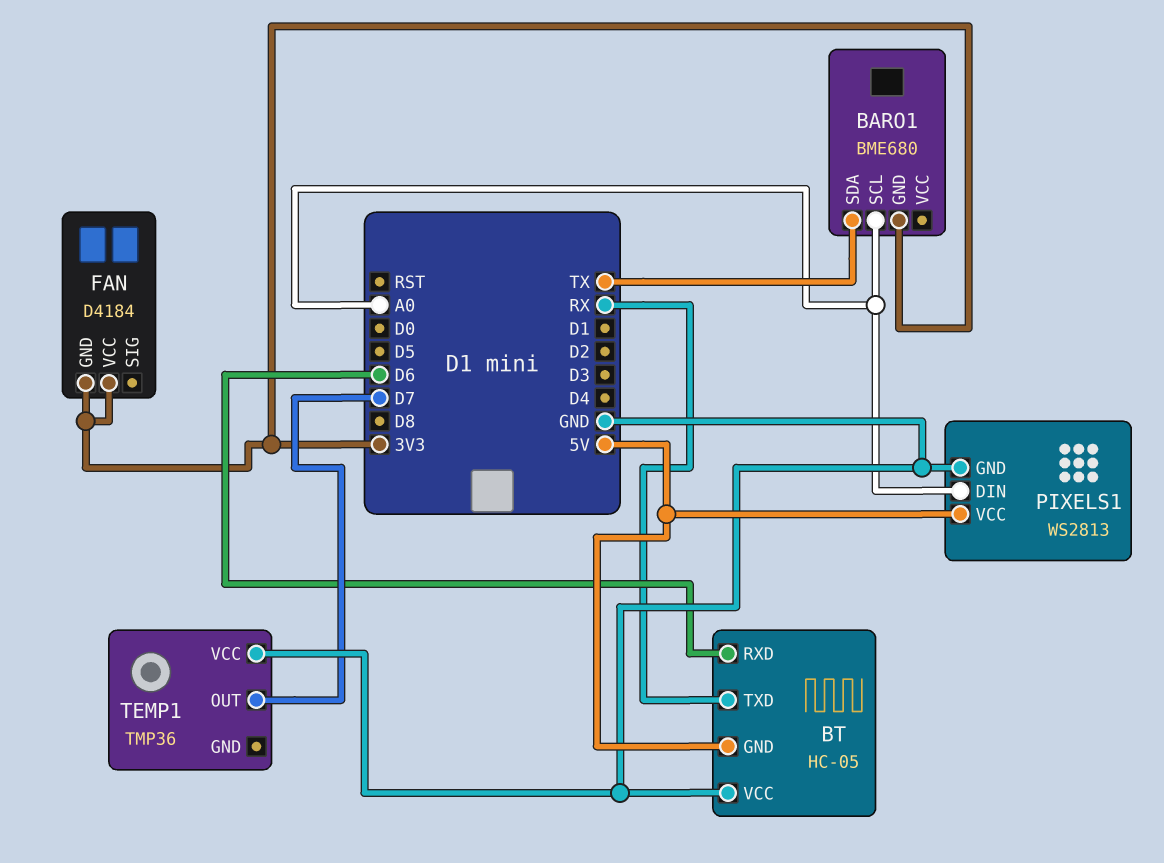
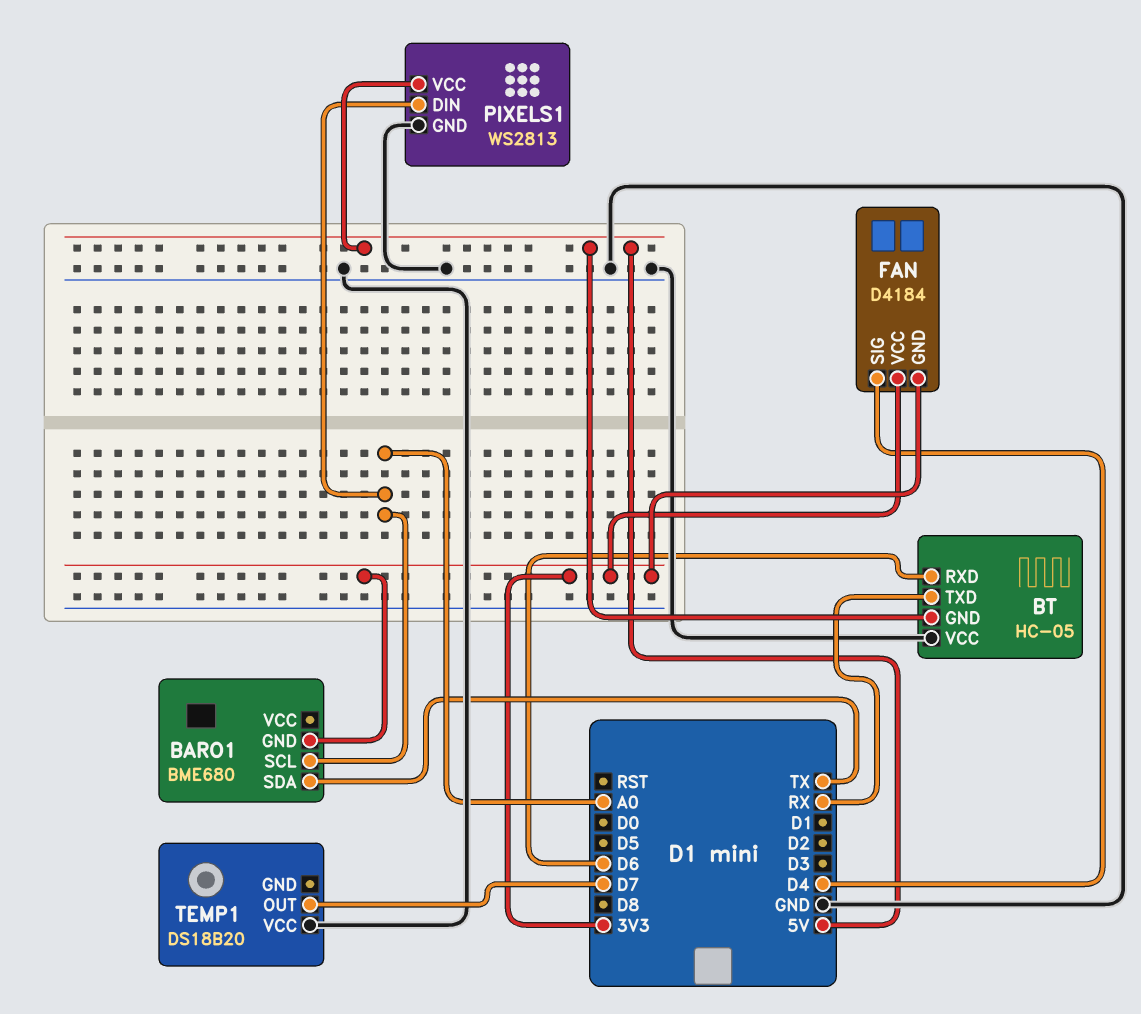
FAN pin SIG: none -> D4
TEMP1: TMP36 -> DS18B20

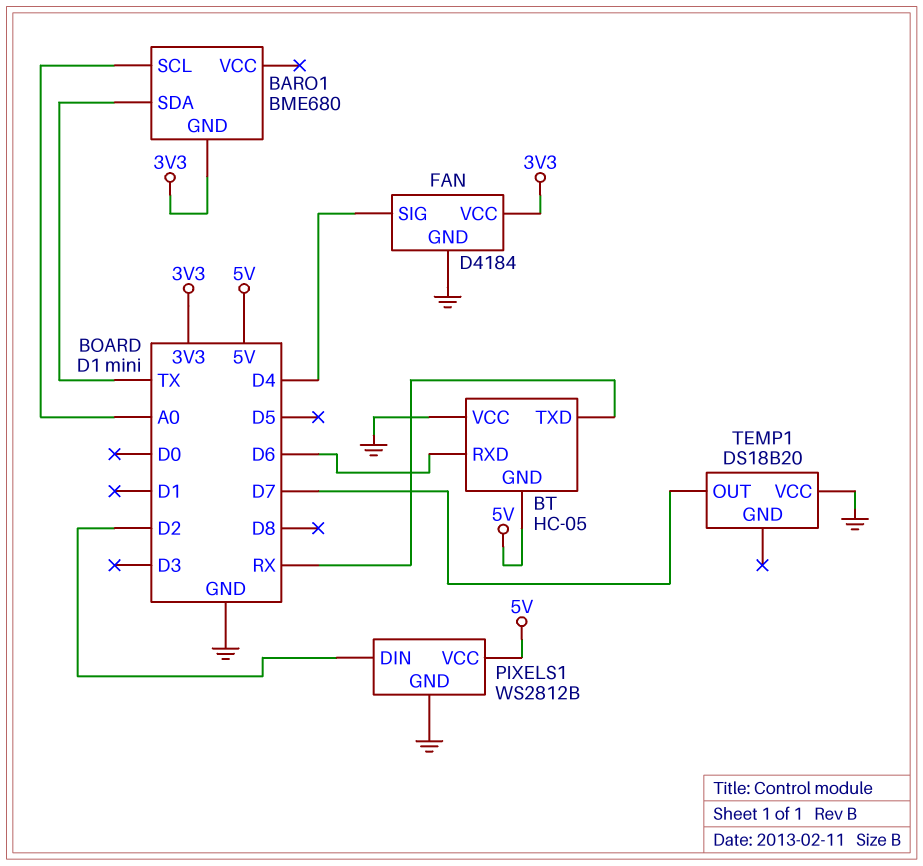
FAN pin GND: 3V3 -> GND
PIXELS1: WS2813 -> WS2812B
PIXELS1 pin DIN: A0 -> D2

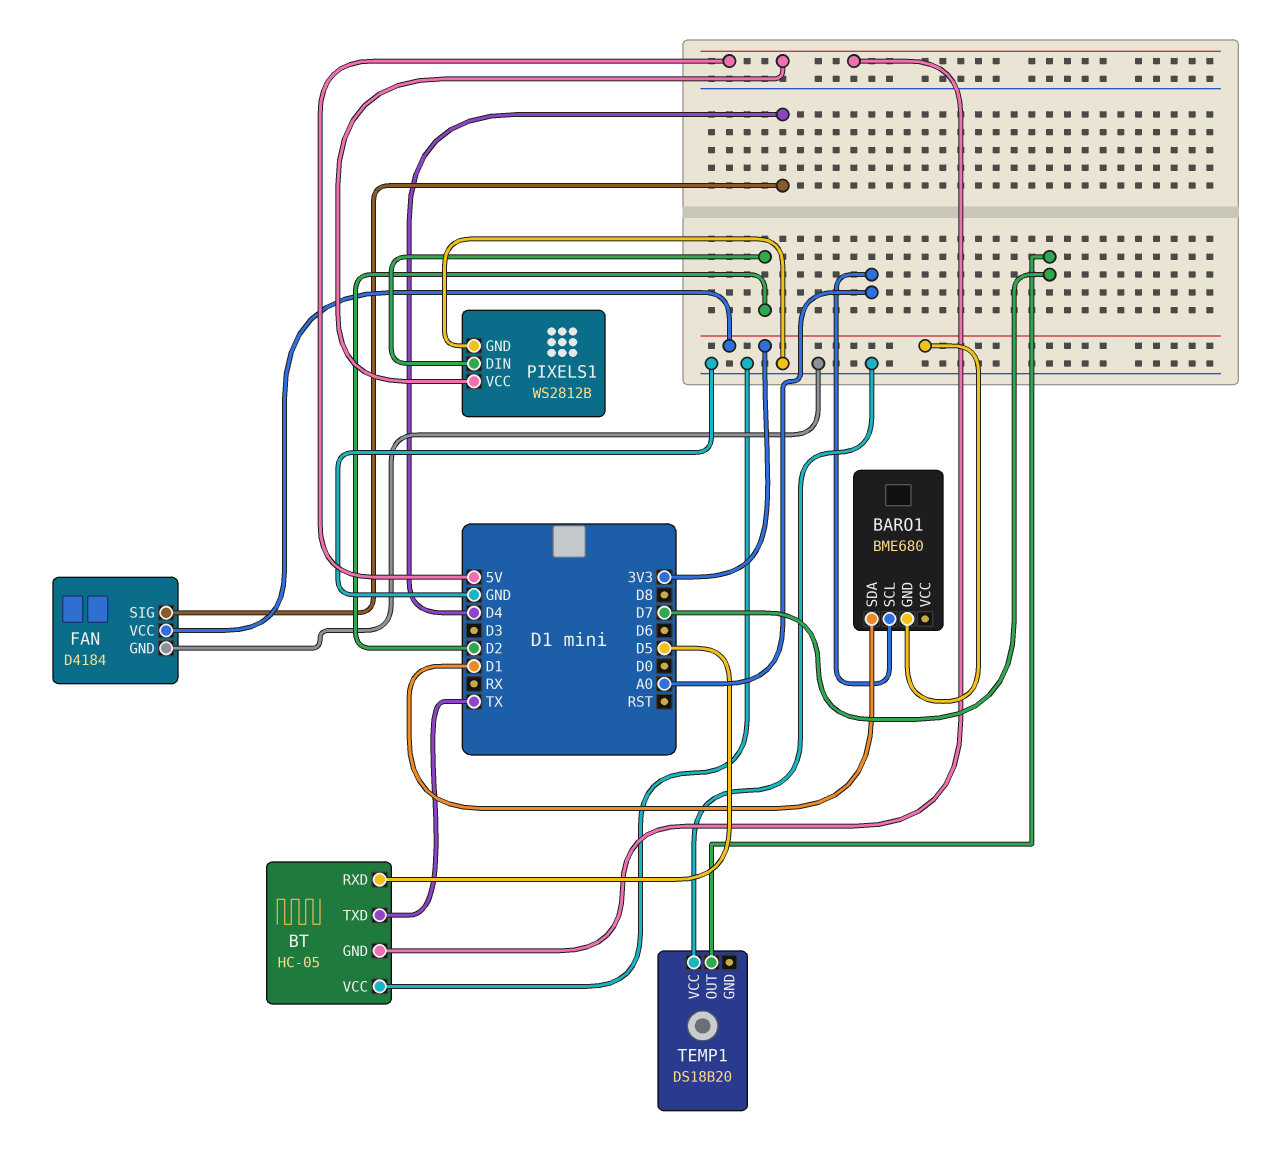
BARO1 pin SDA: TX -> D1
BT pin RXD: D6 -> D5
BT pin TXD: RX -> TX

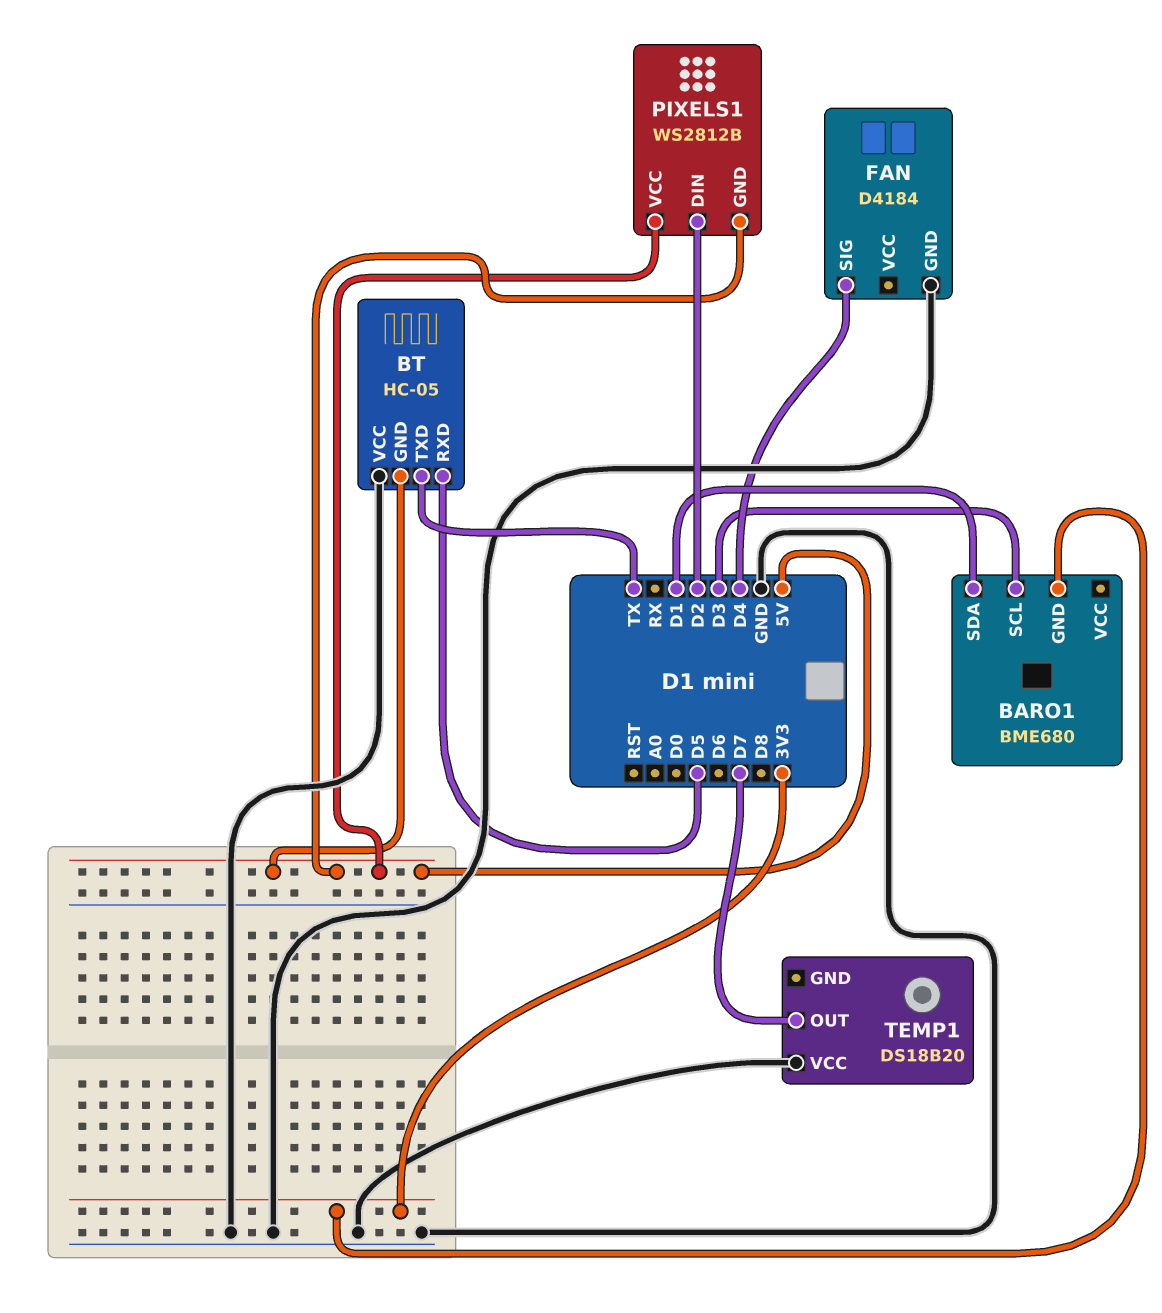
BARO1 pin SCL: A0 -> D3
FAN pin VCC: 3V3 -> none
PIXELS1 pin GND: GND -> 5V

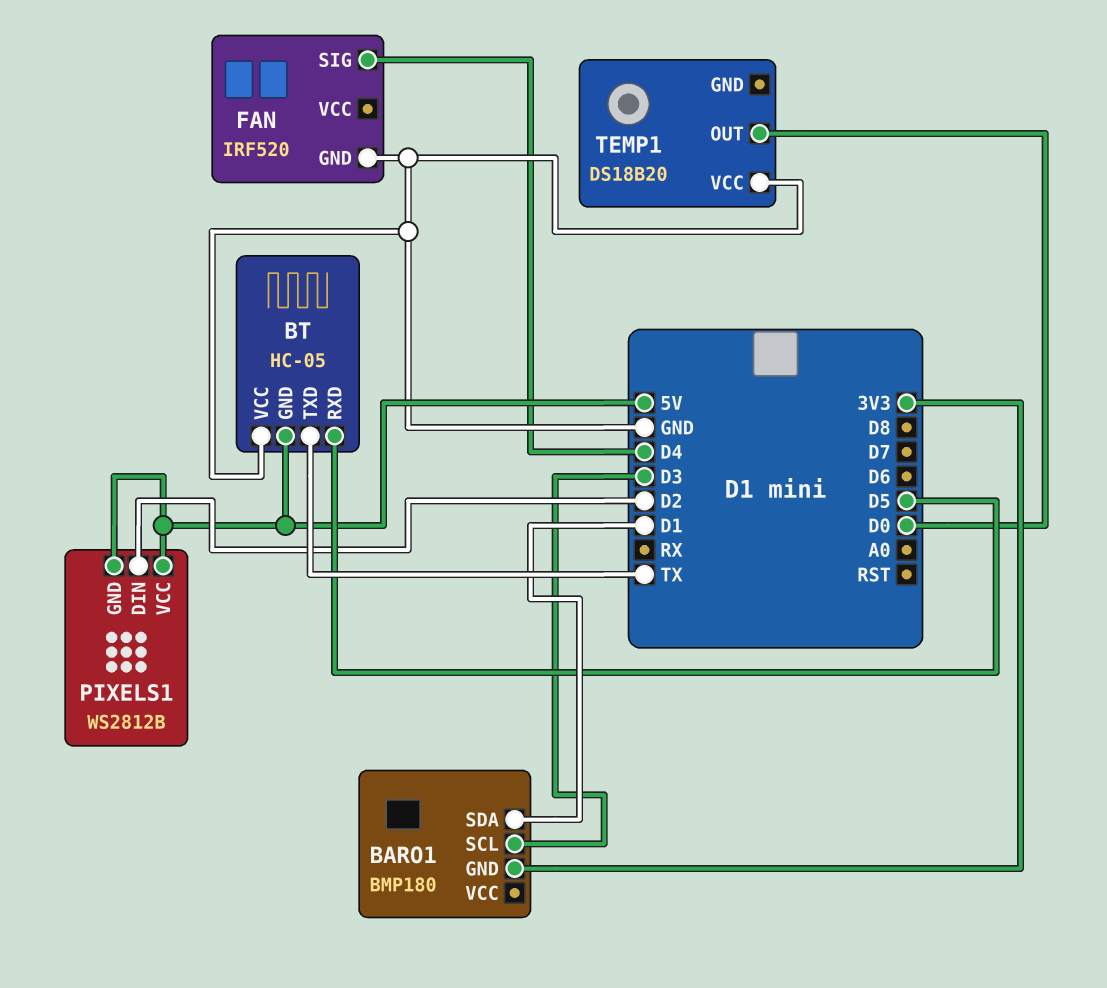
BARO1: BME680 -> BMP180
FAN: D4184 -> IRF520
TEMP1 pin OUT: D7 -> D0

